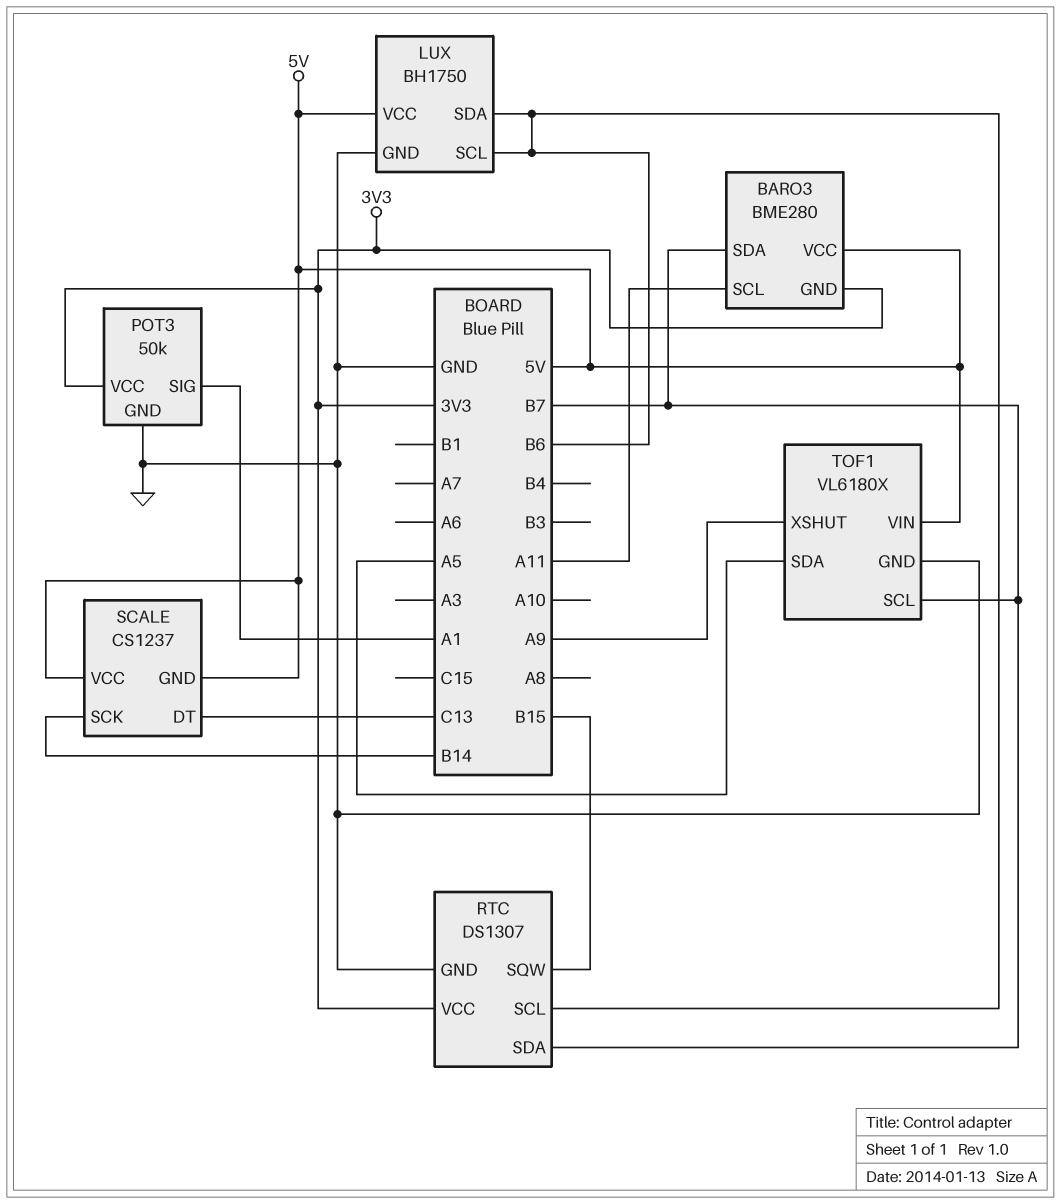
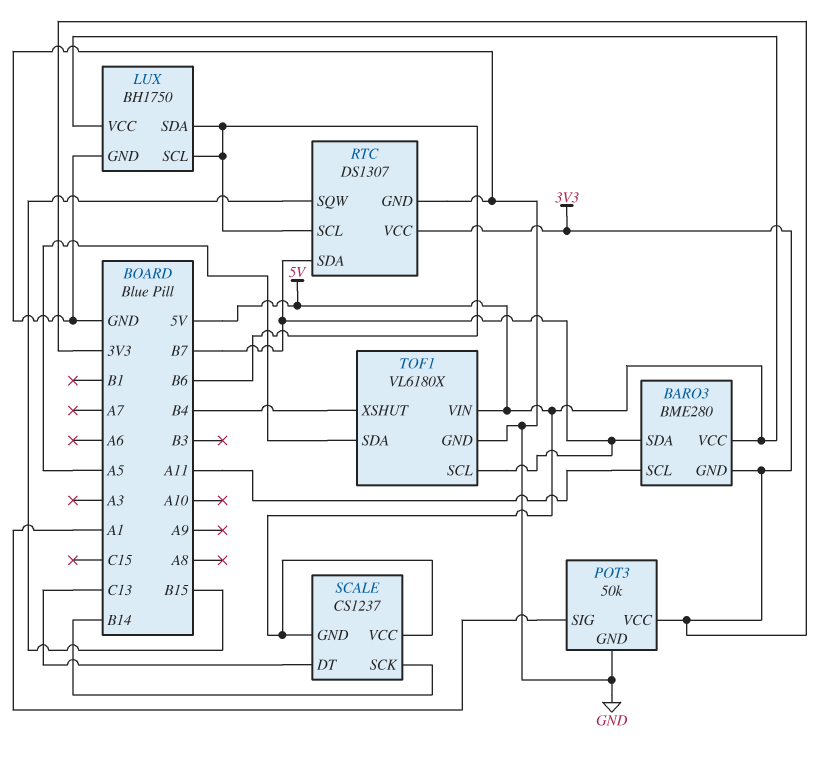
TOF1 pin XSHUT: A9 -> B4

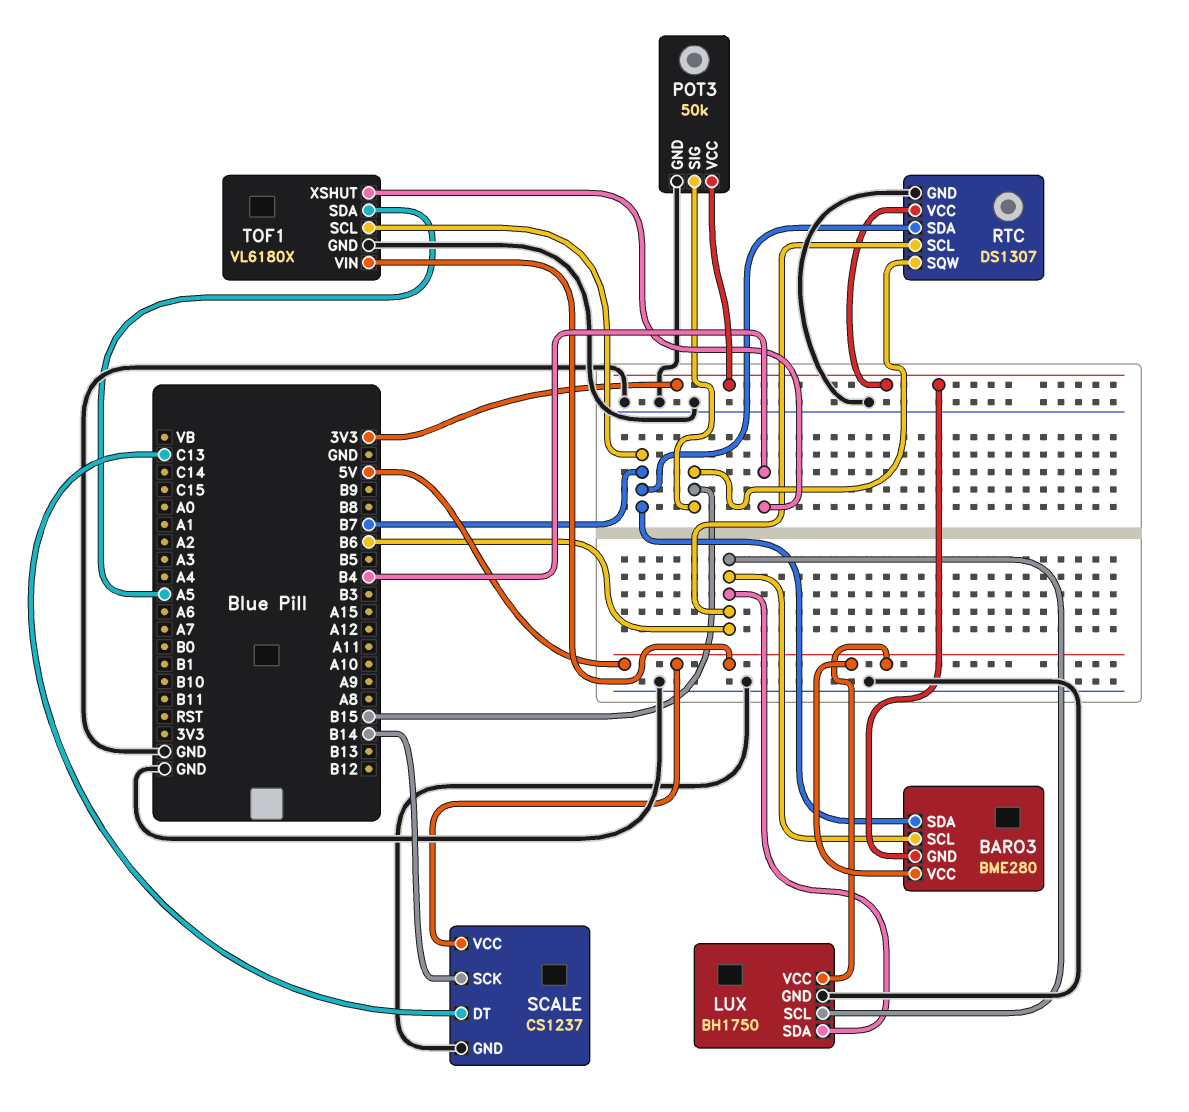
BARO3 pin SCL: A11 -> B6
POT3 pin SIG: A1 -> B15
SCALE pin GND: 5V -> GND

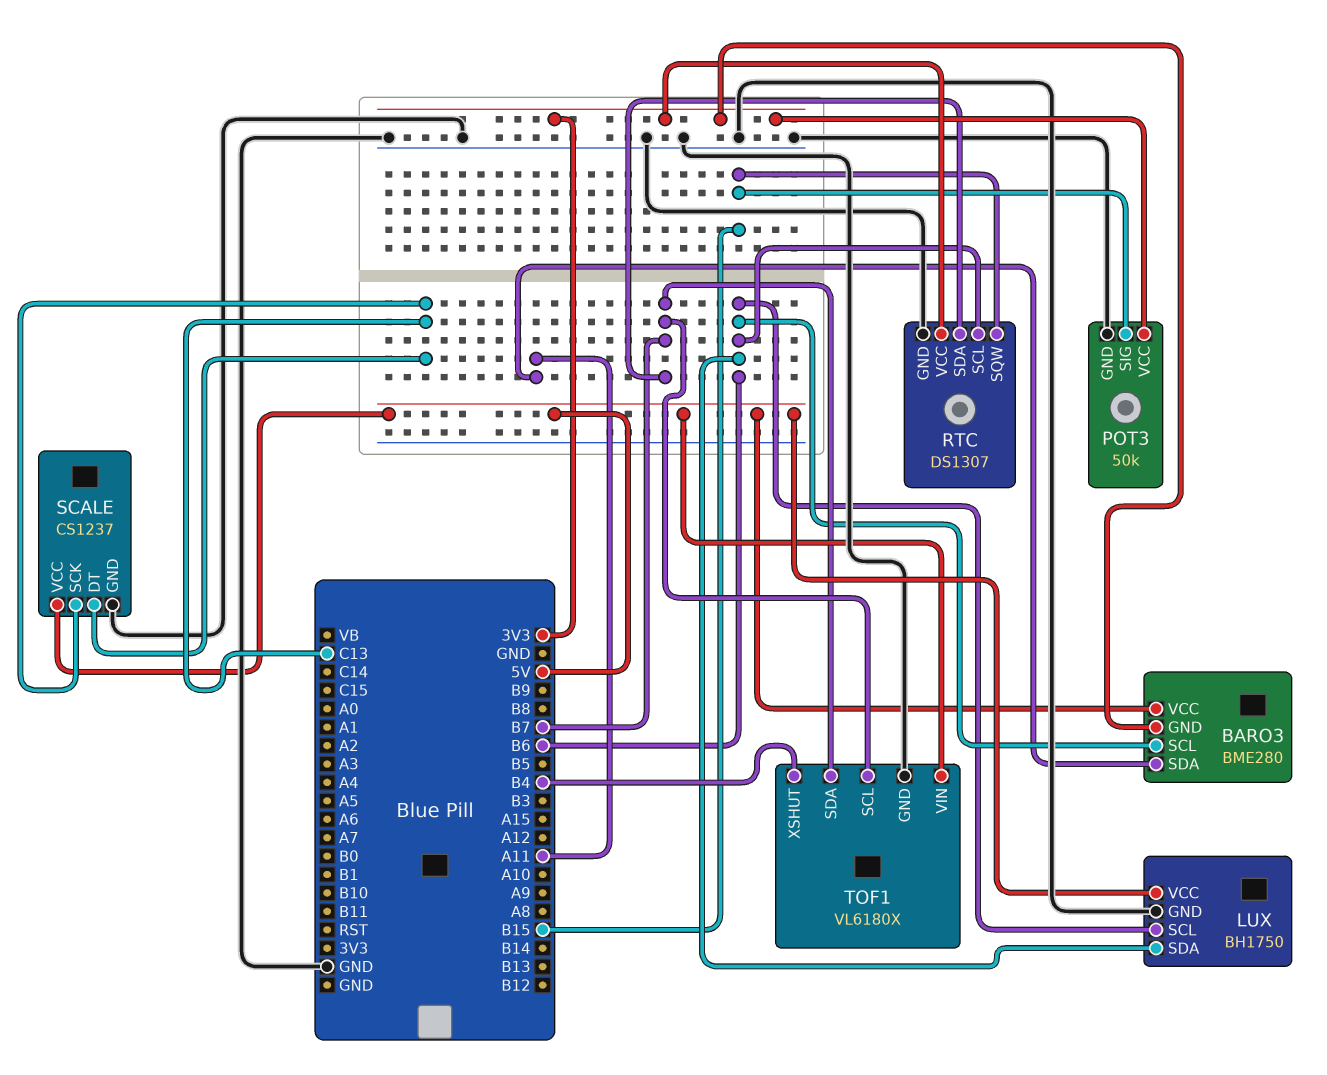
BARO3 pin SDA: B7 -> A11
SCALE pin SCK: B14 -> C13
TOF1 pin SDA: A5 -> B7

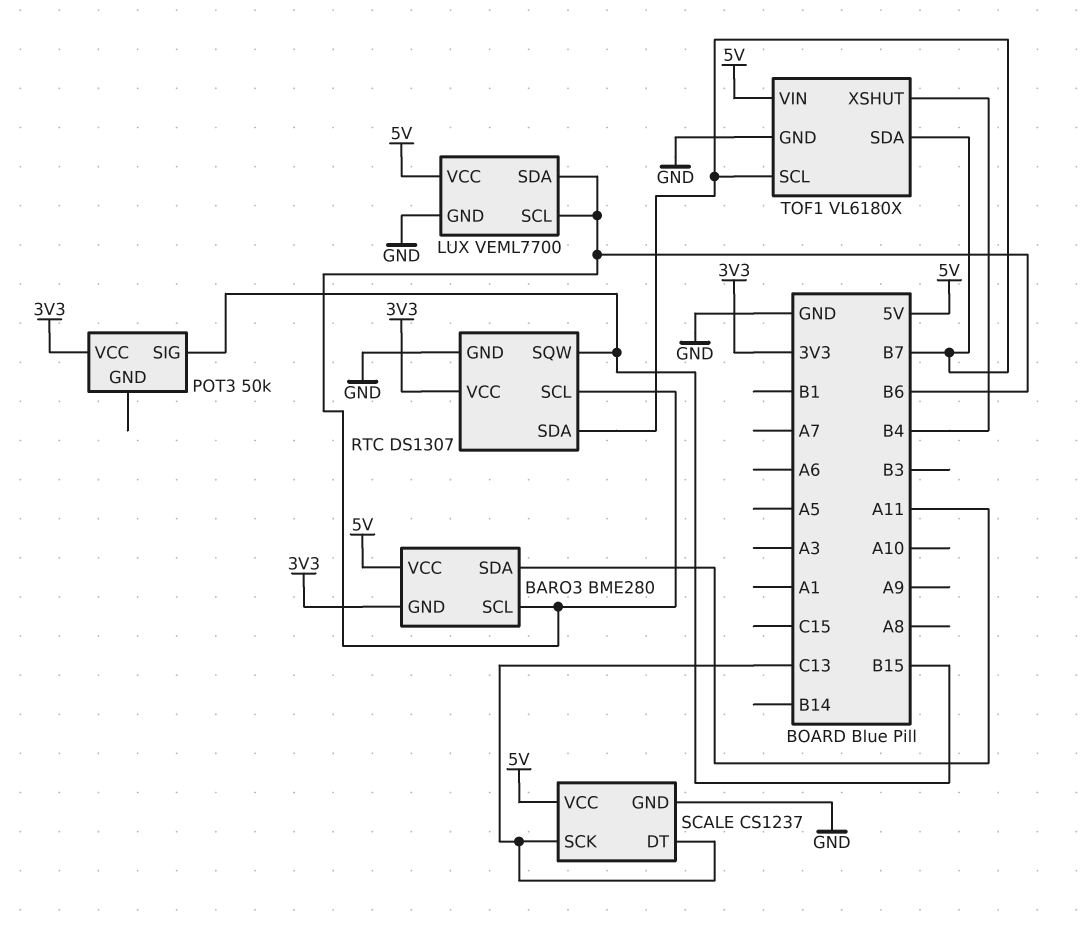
LUX: BH1750 -> VEML7700
POT3 pin GND: GND -> none

